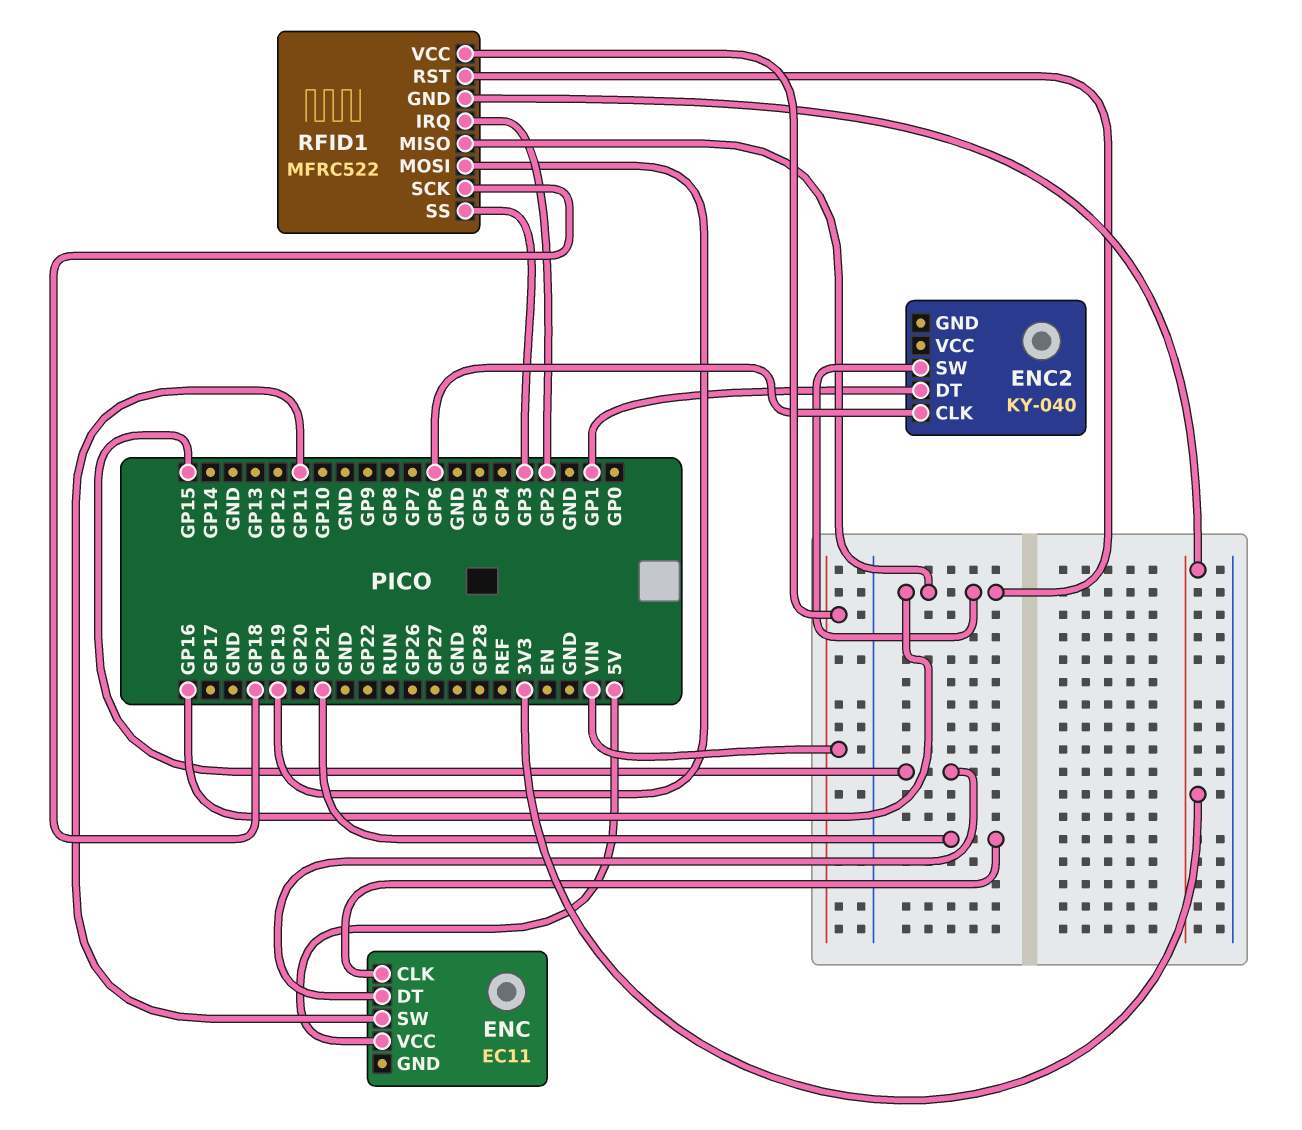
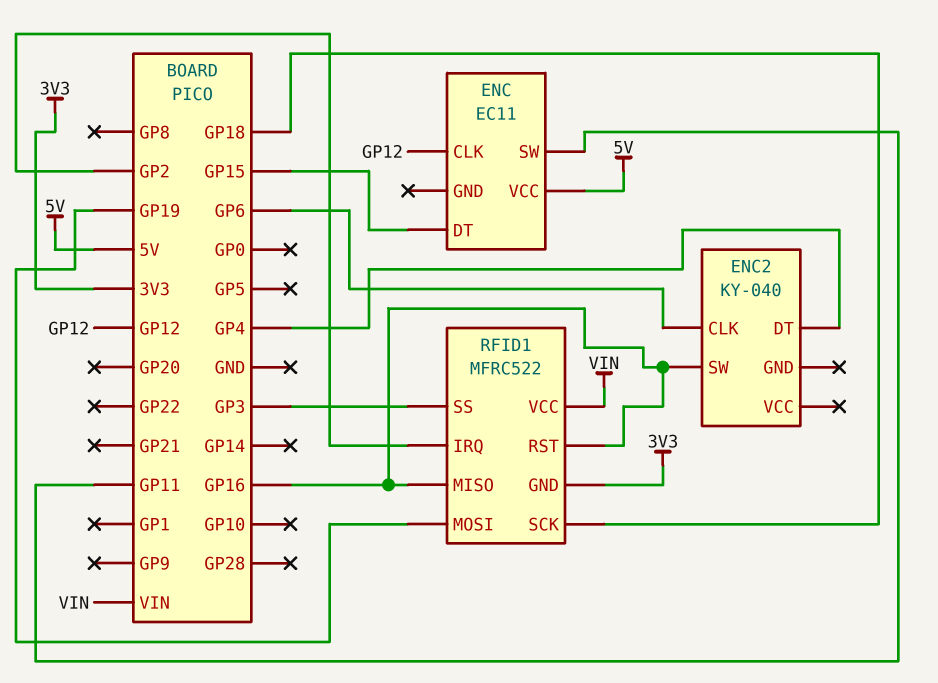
ENC pin CLK: GP21 -> GP12
ENC2 pin DT: GP1 -> GP4

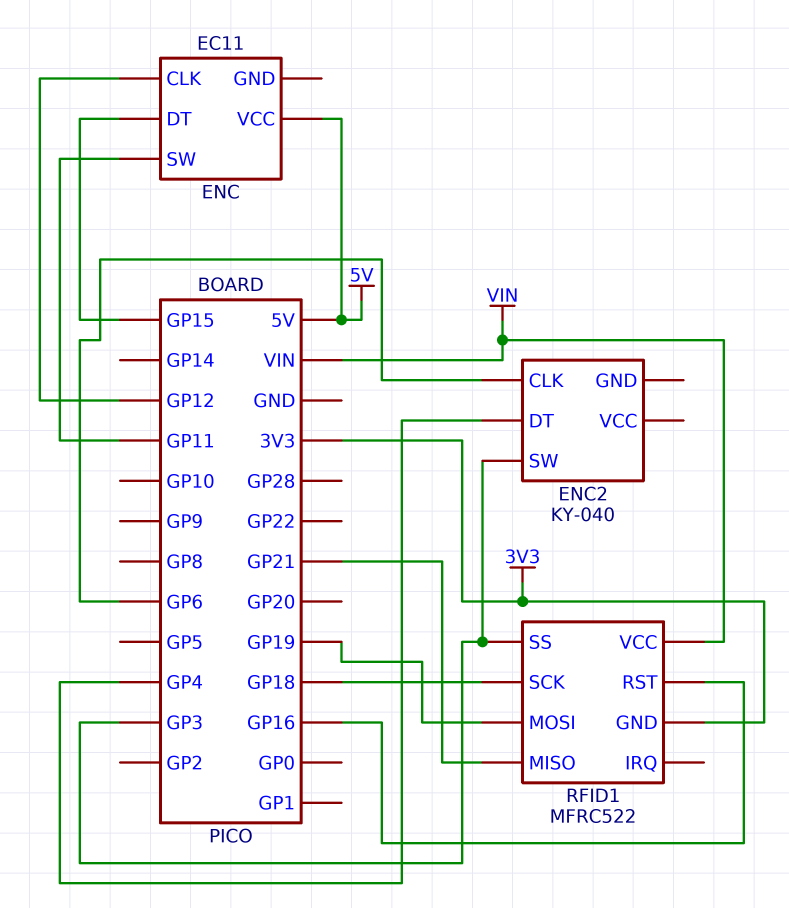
ENC2 pin SW: GP16 -> GP3
RFID1 pin IRQ: GP2 -> none
RFID1 pin MISO: GP16 -> GP21

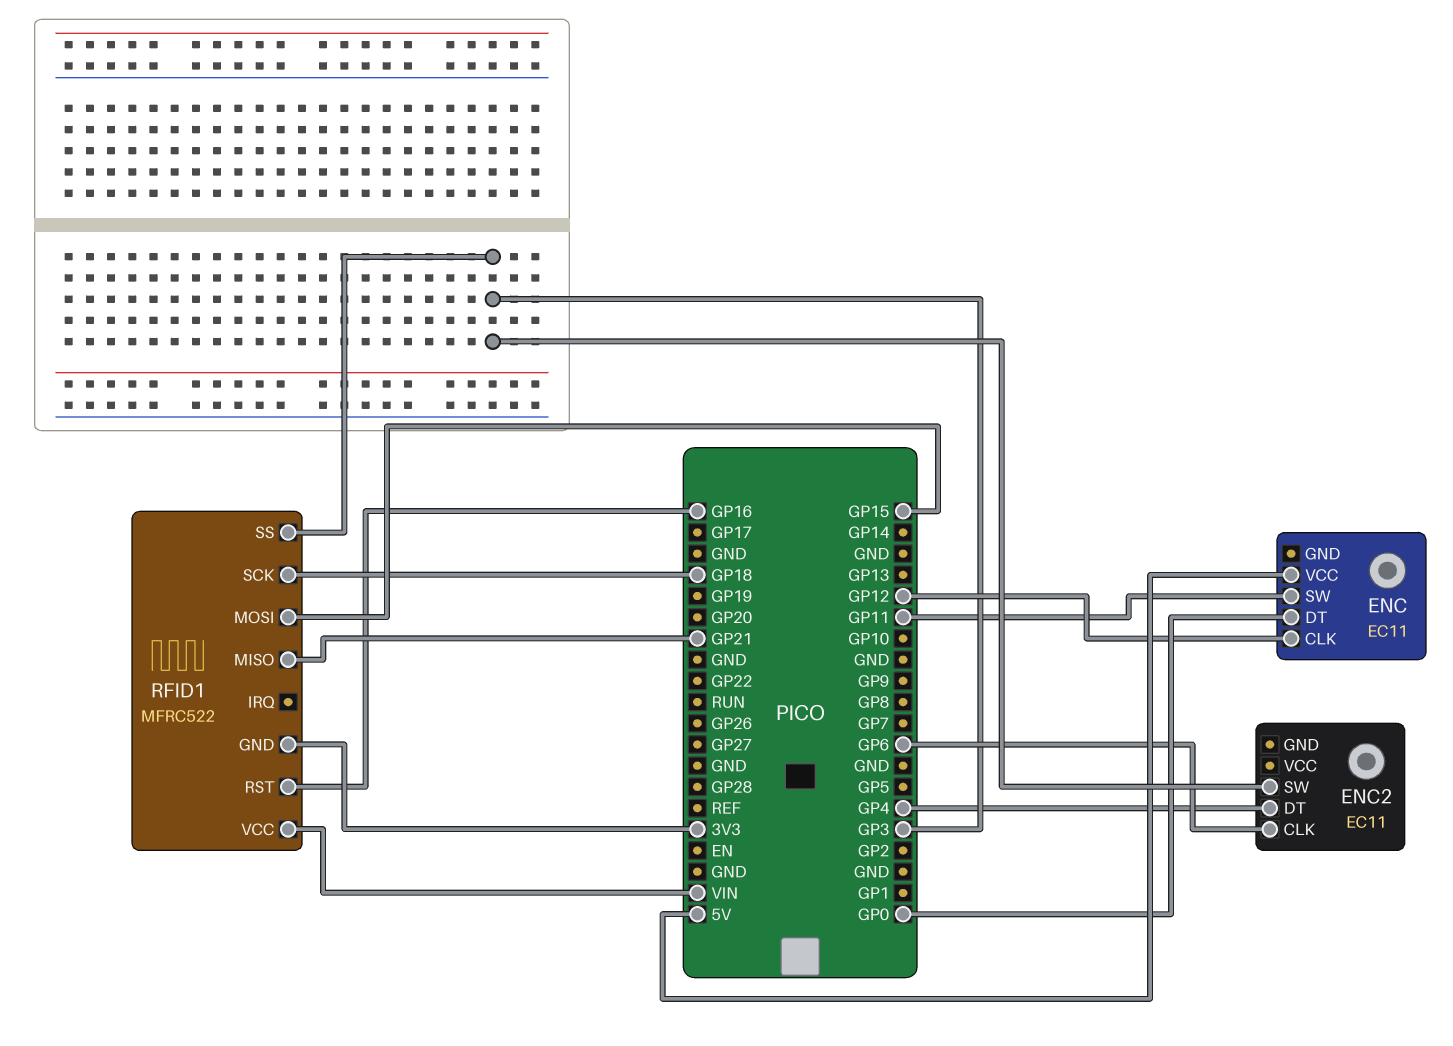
ENC pin DT: GP15 -> GP0
ENC2: KY-040 -> EC11
RFID1 pin MOSI: GP19 -> GP15

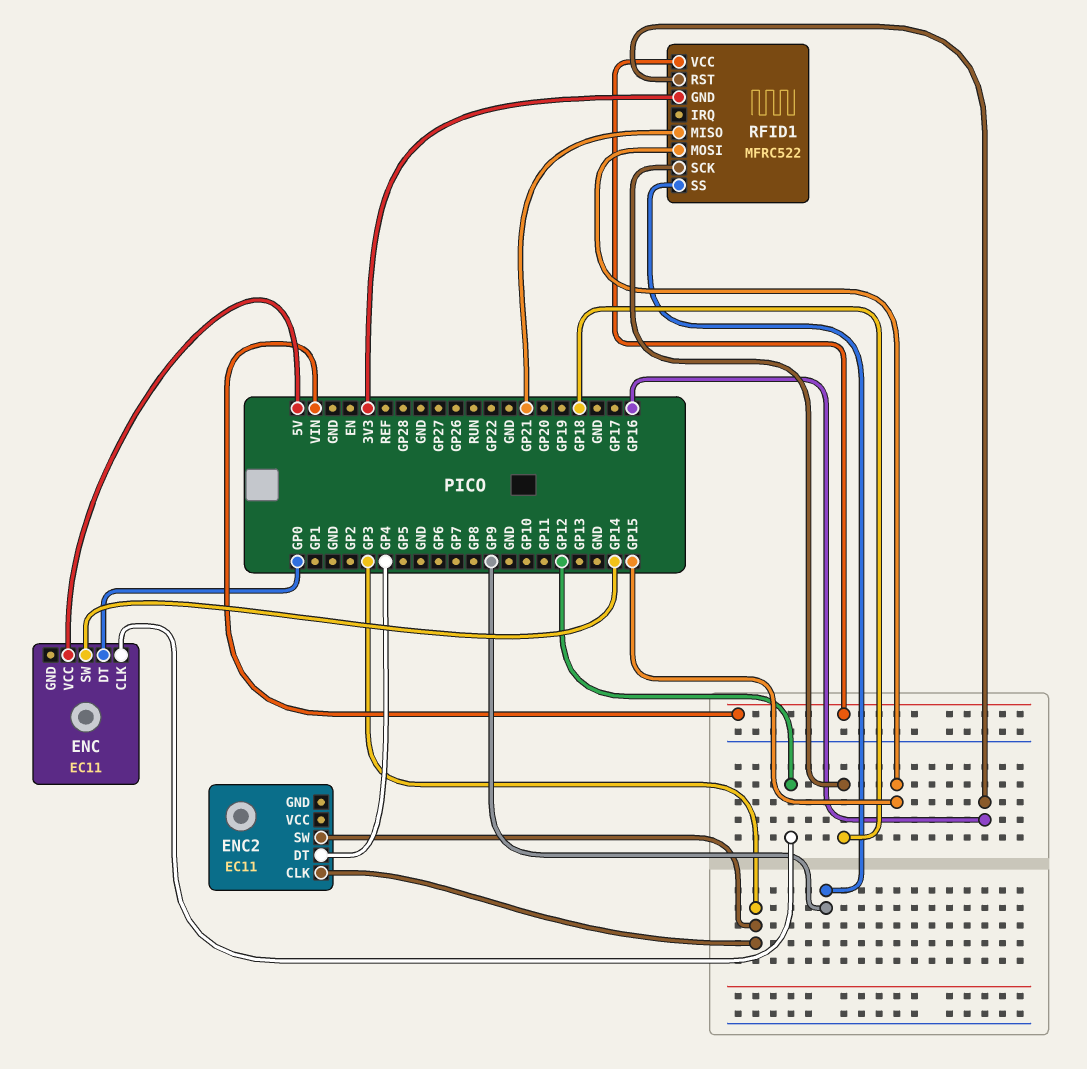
ENC pin SW: GP11 -> GP14
ENC2 pin CLK: GP6 -> GP3
RFID1 pin SS: GP3 -> GP9

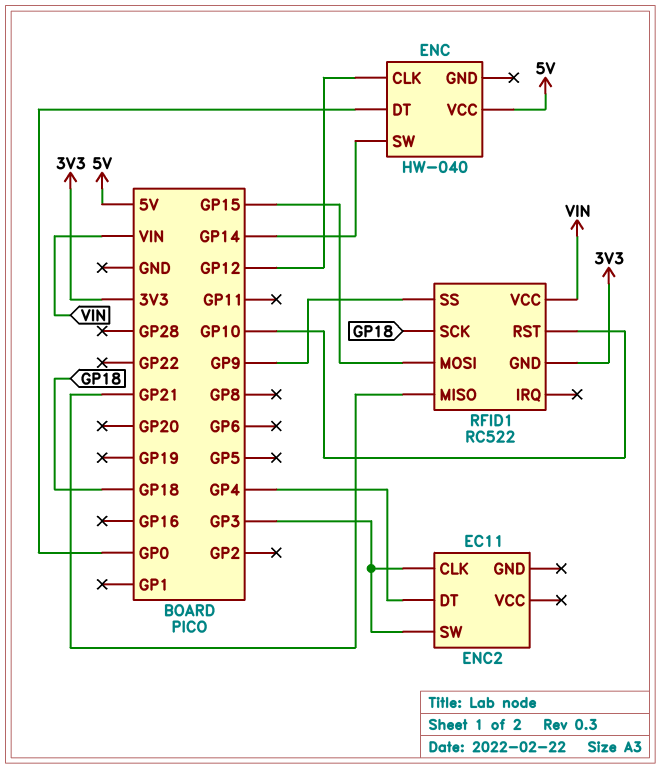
ENC: EC11 -> HW-040
RFID1: MFRC522 -> RC522
RFID1 pin RST: GP16 -> GP10

